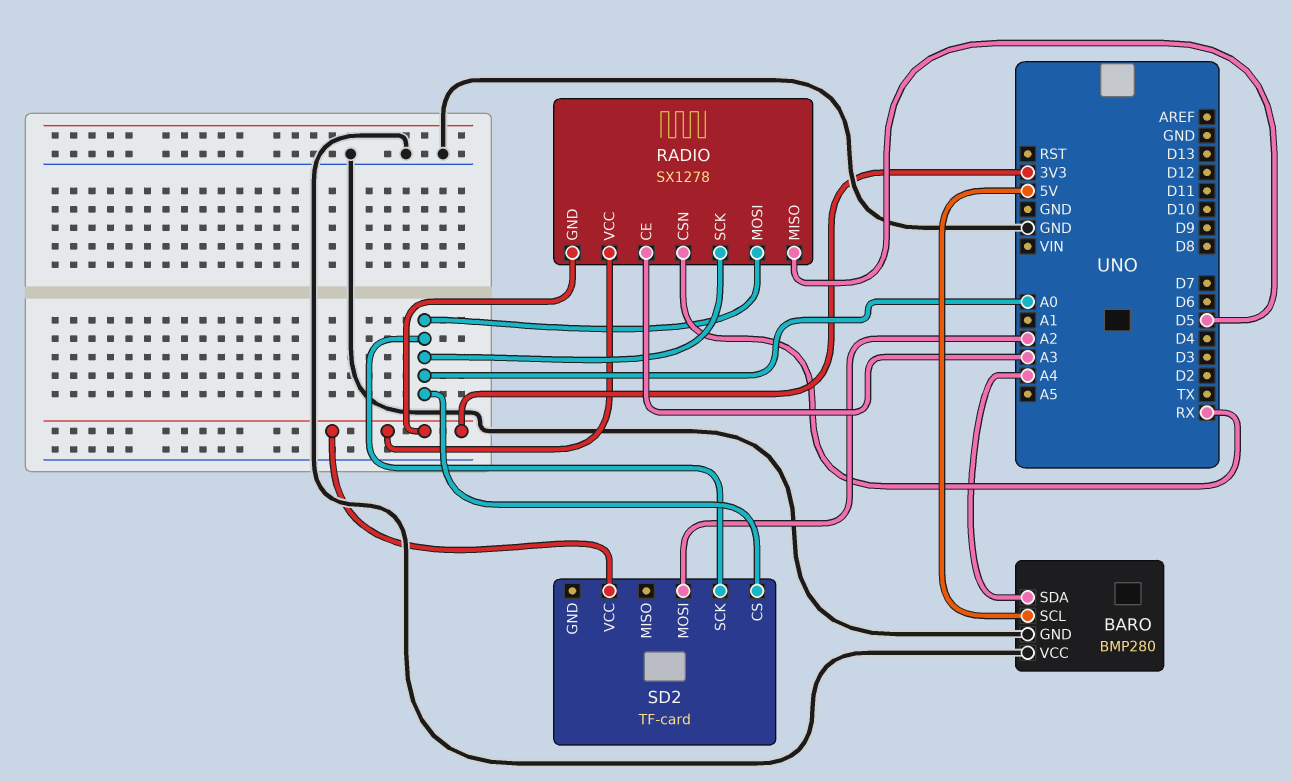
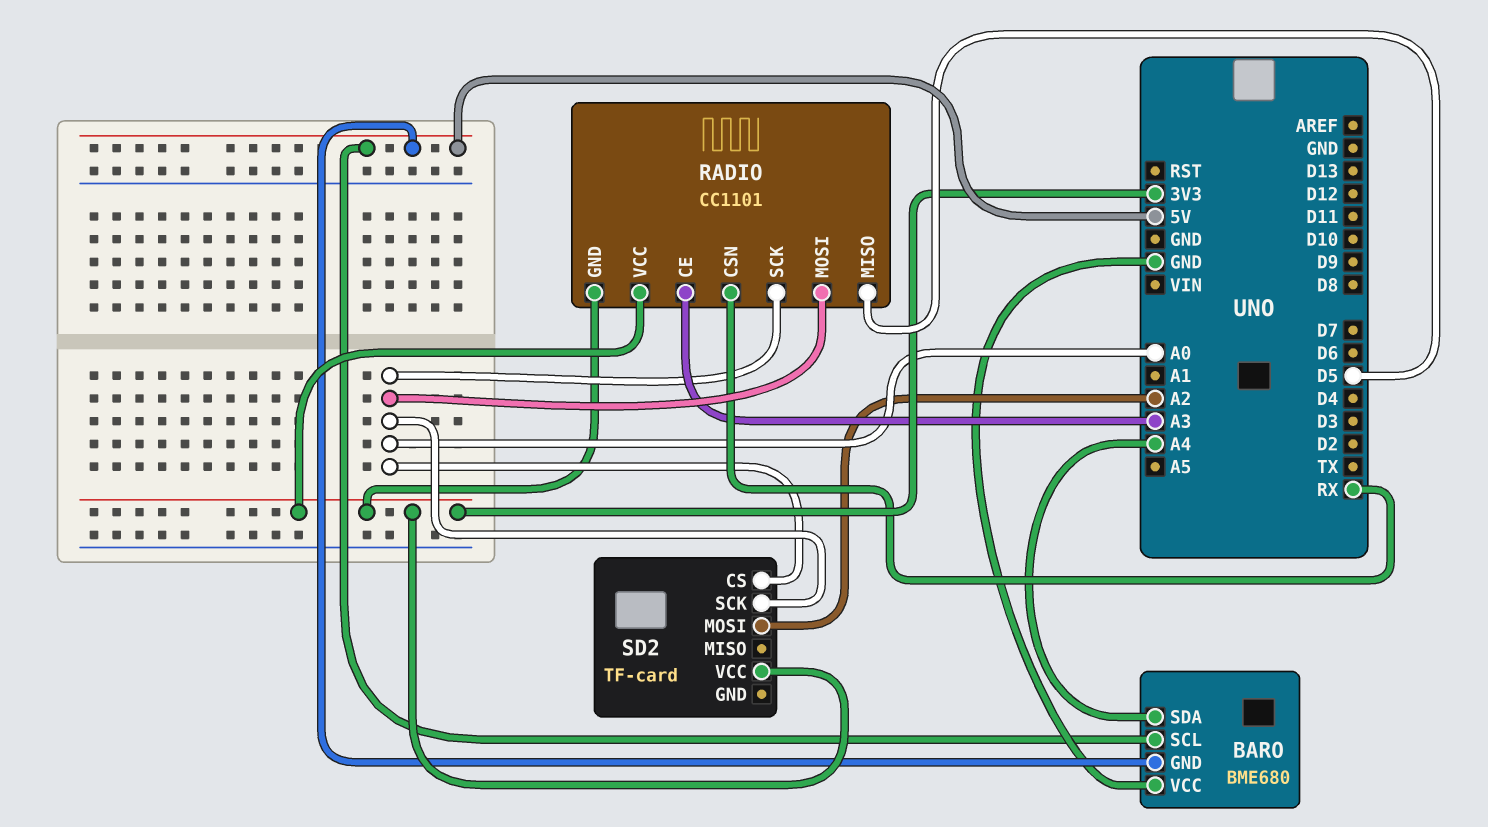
BARO: BMP280 -> BME680
BARO pin GND: GND -> 5V
RADIO: SX1278 -> CC1101

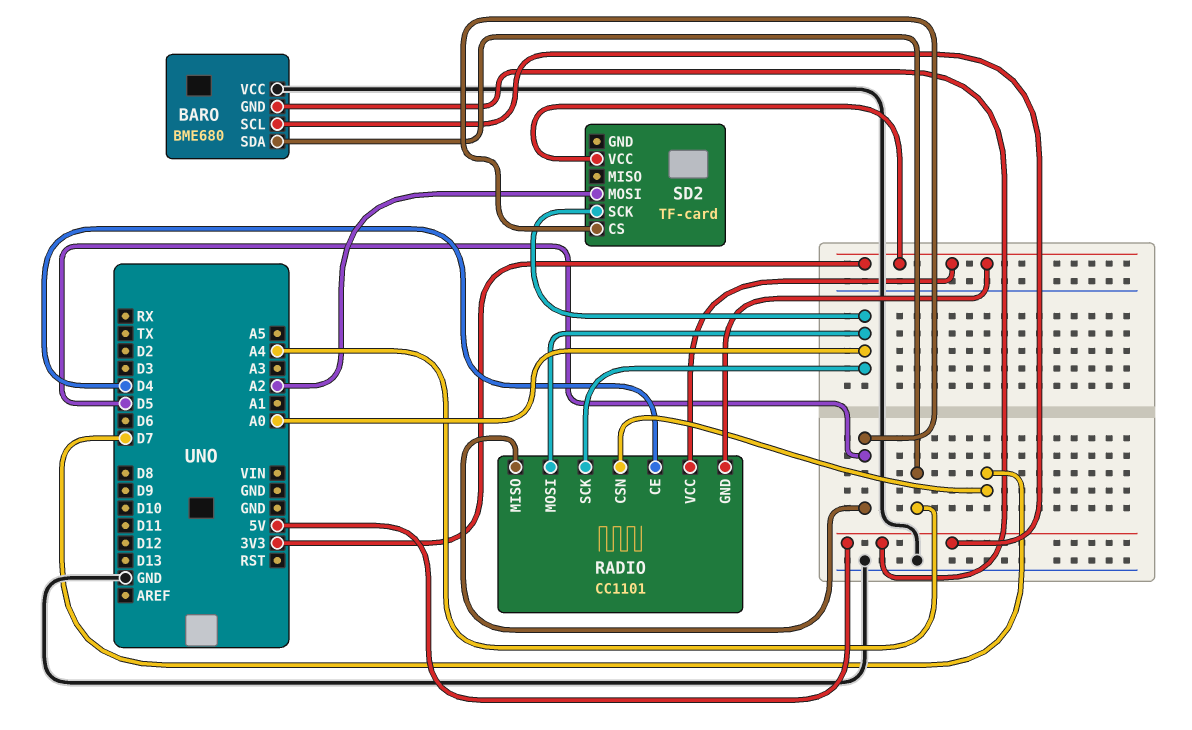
RADIO pin CE: A3 -> D4
RADIO pin CSN: RX -> D7
SD2 pin CS: A0 -> D5

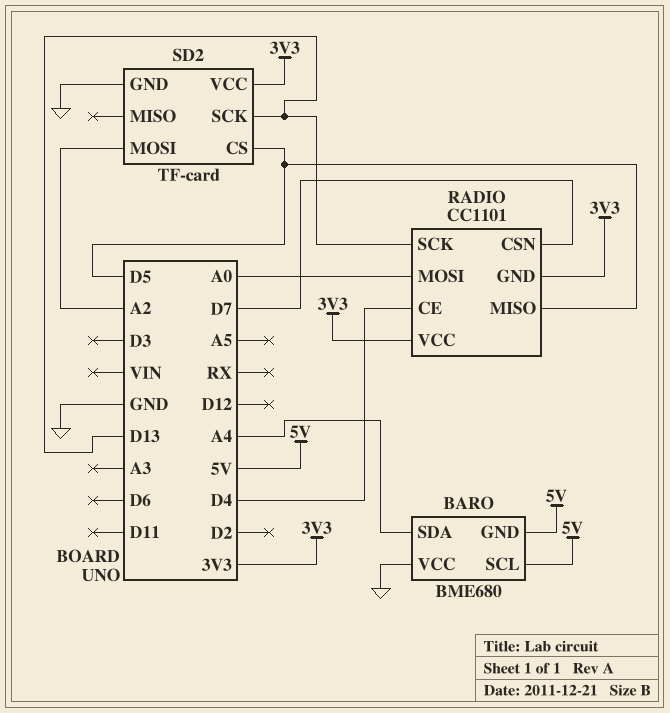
RADIO pin SCK: A0 -> D13
SD2 pin GND: none -> GND
SD2 pin SCK: A0 -> D13

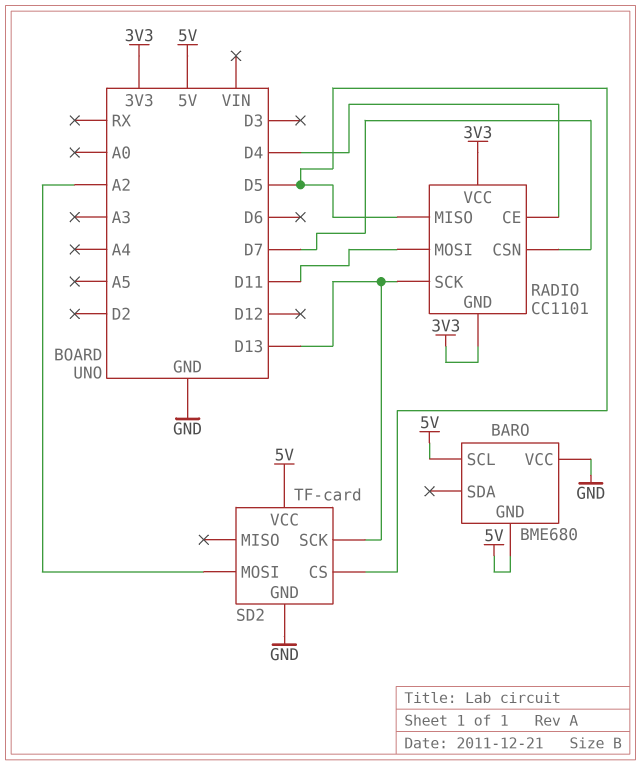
BARO pin SDA: A4 -> none
RADIO pin MOSI: A0 -> D11
SD2 pin VCC: 3V3 -> 5V

